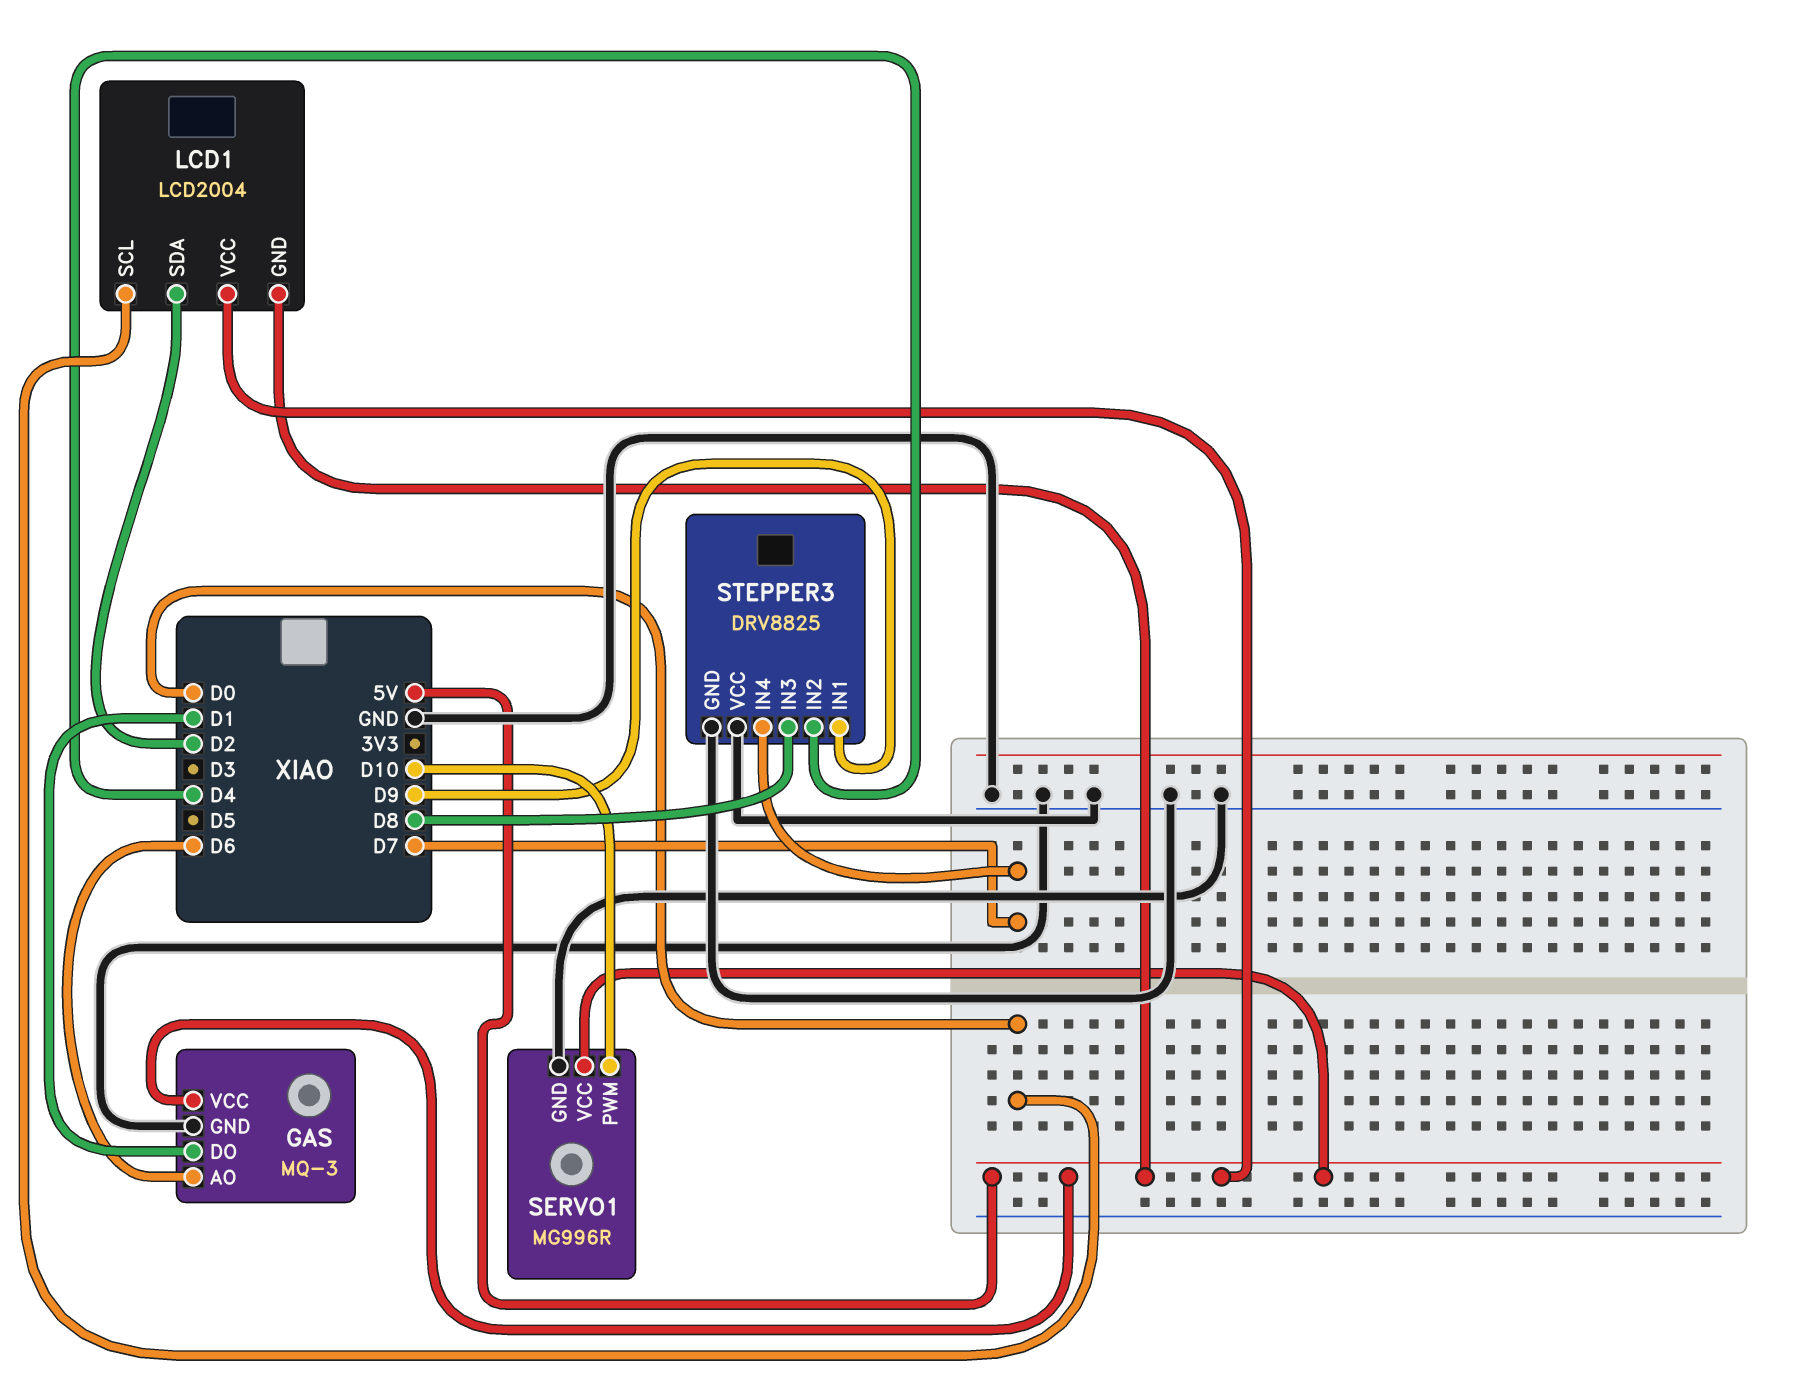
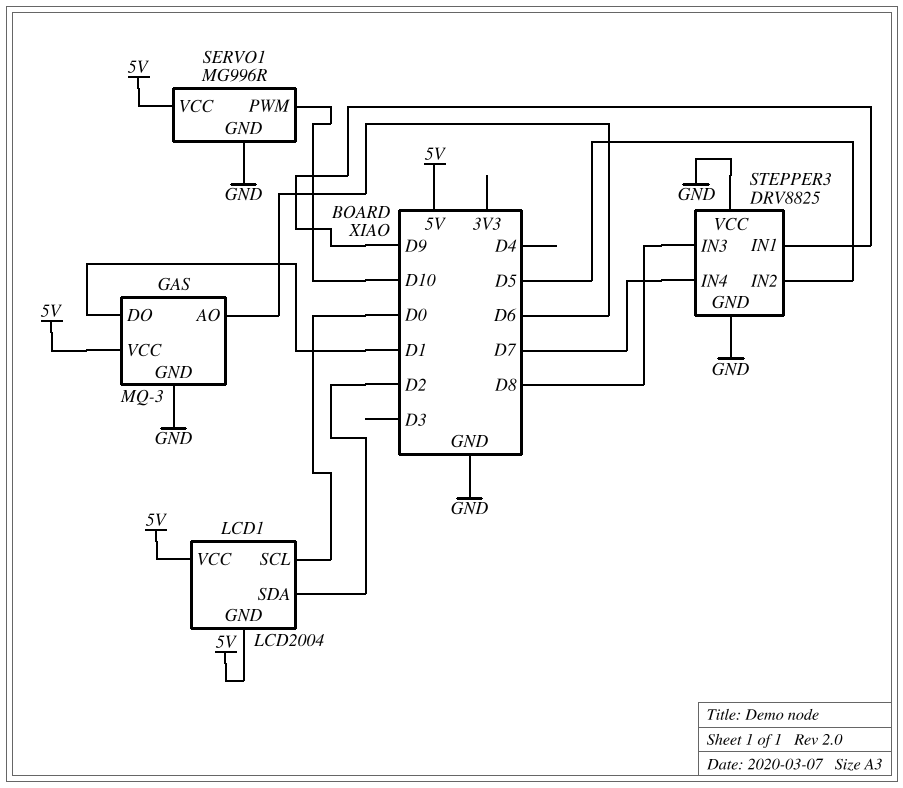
STEPPER3 pin IN2: D4 -> D5

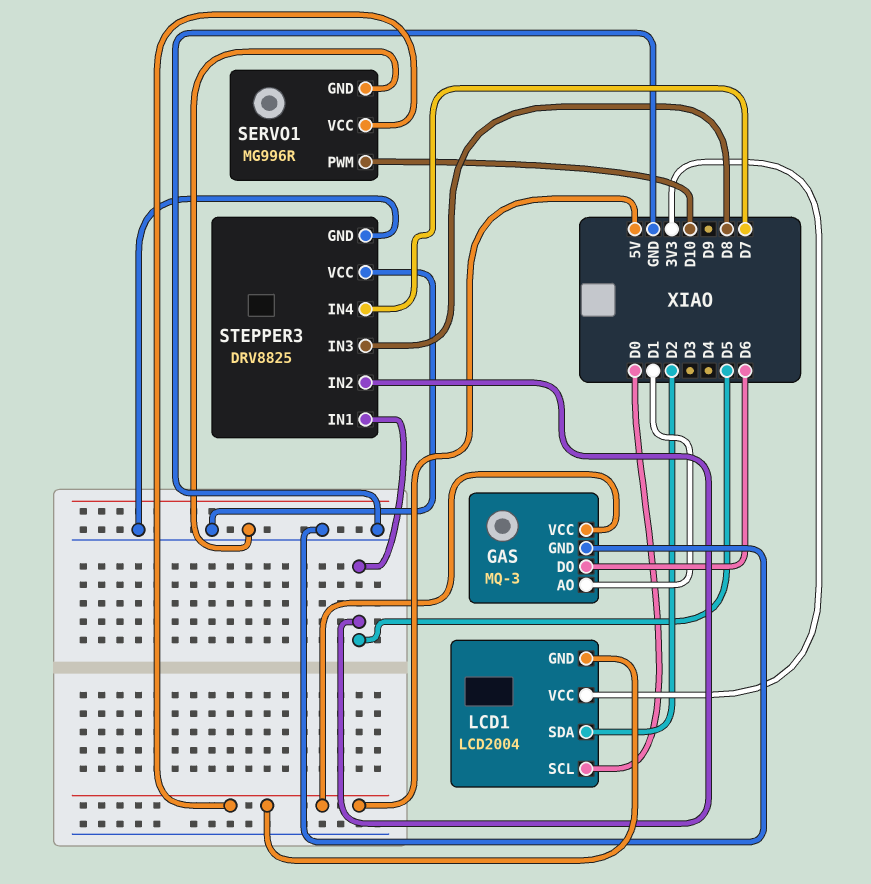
GAS pin AO: D6 -> D1
GAS pin DO: D1 -> D6
LCD1 pin VCC: 5V -> 3V3
STEPPER3 pin IN1: D9 -> D5

